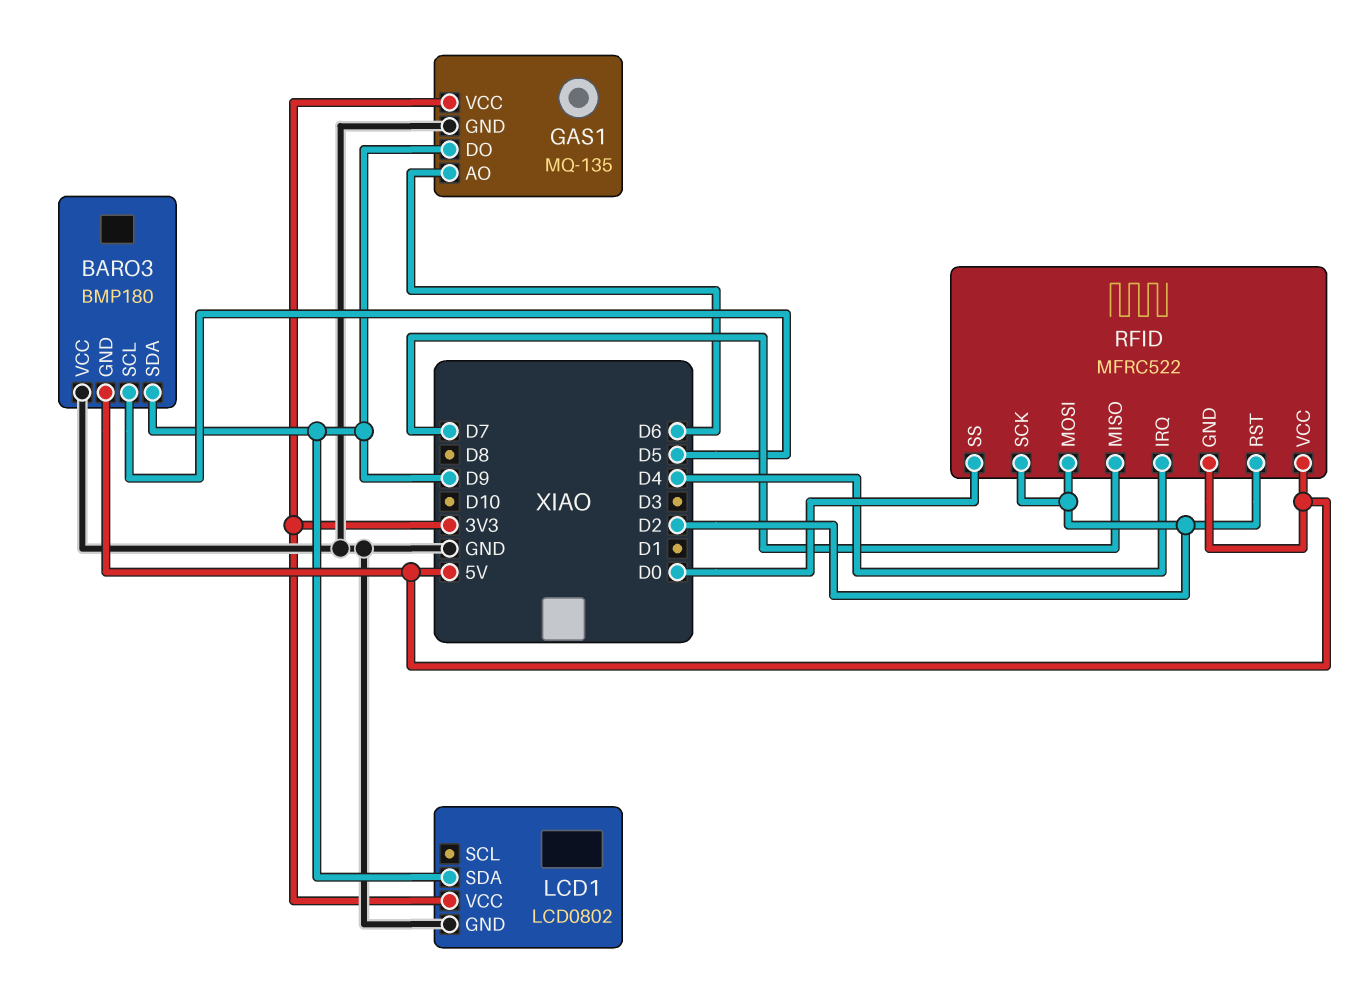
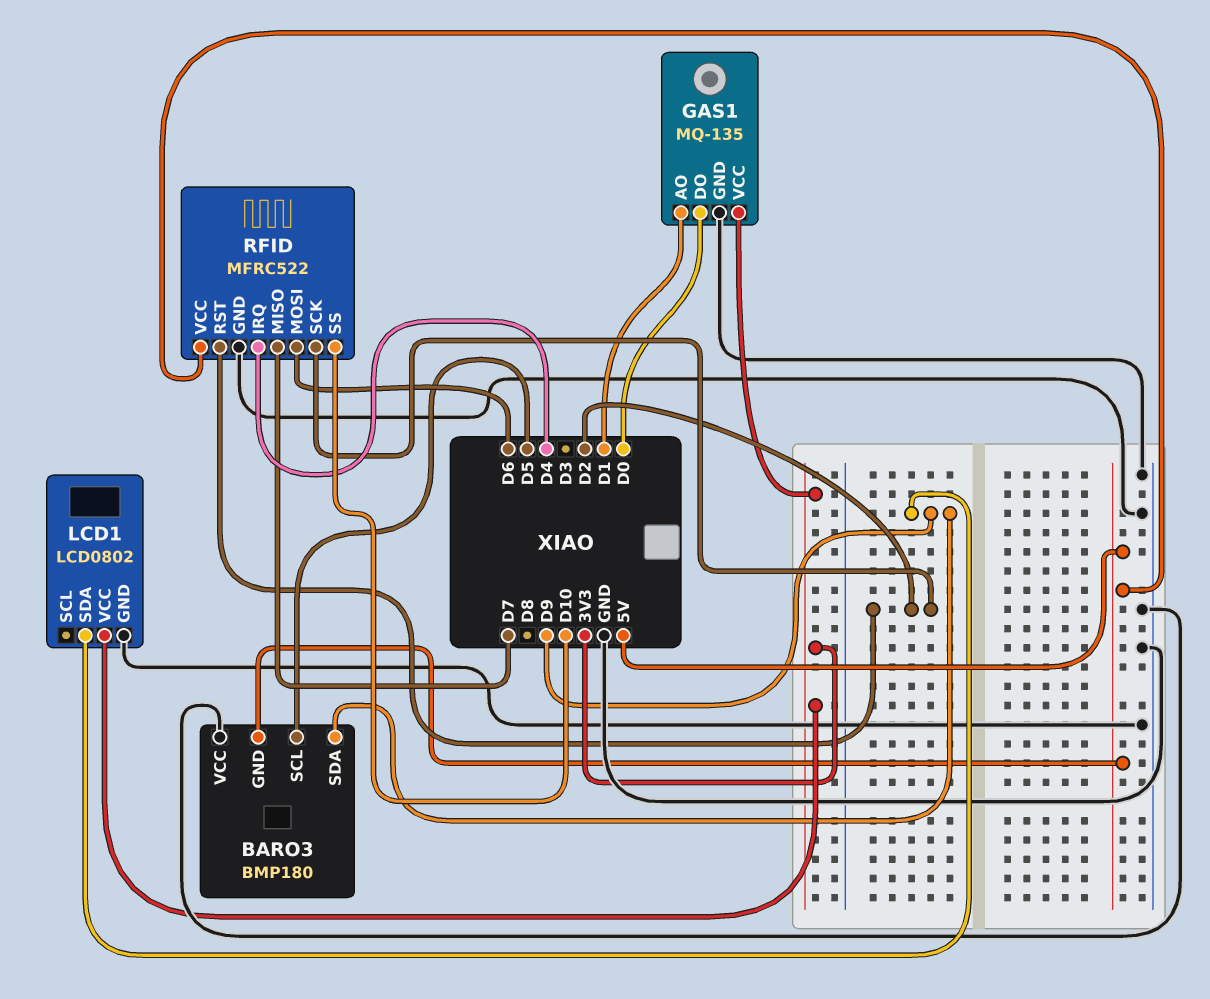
GAS1 pin AO: D6 -> D1
GAS1 pin DO: D9 -> D0
RFID pin GND: 5V -> GND
RFID pin MOSI: D2 -> D6
RFID pin SS: D0 -> D10

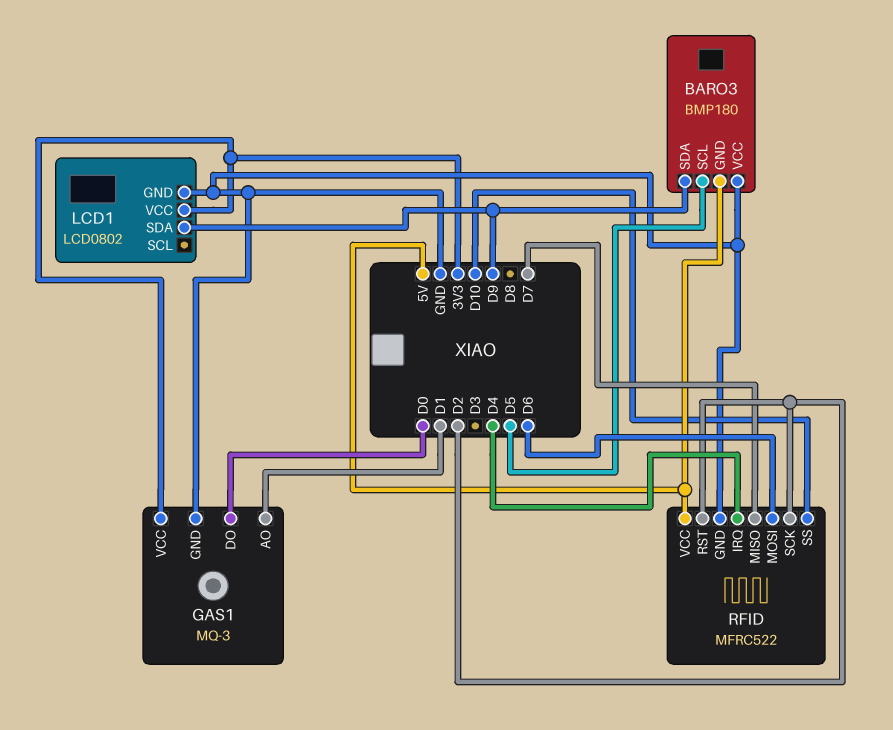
GAS1: MQ-135 -> MQ-3

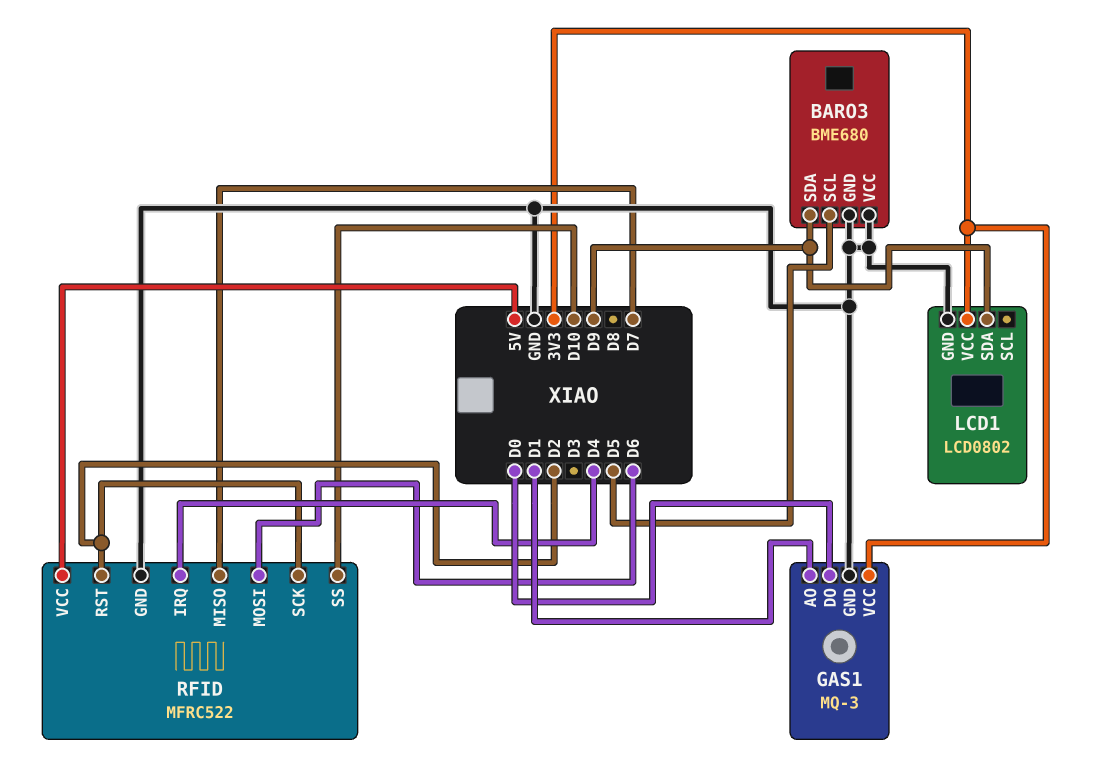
BARO3: BMP180 -> BME680
BARO3 pin GND: 5V -> GND

